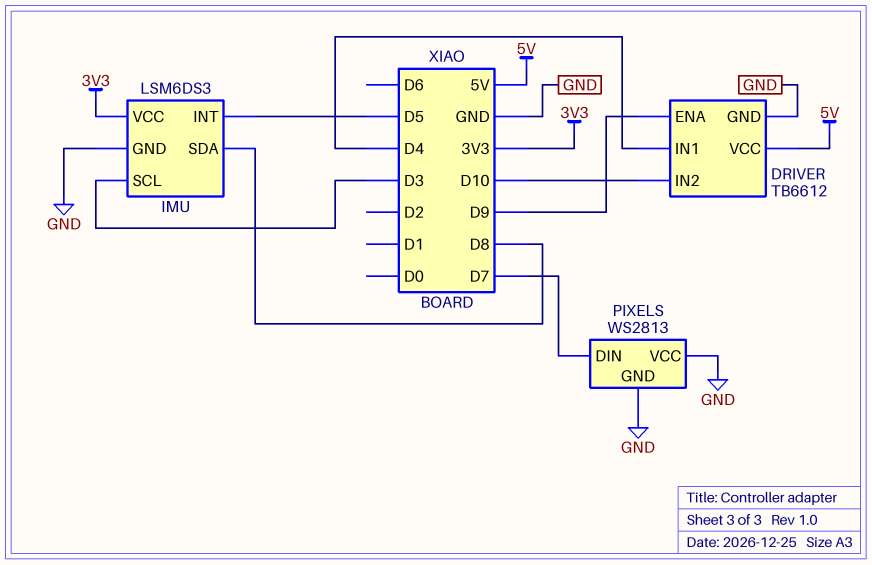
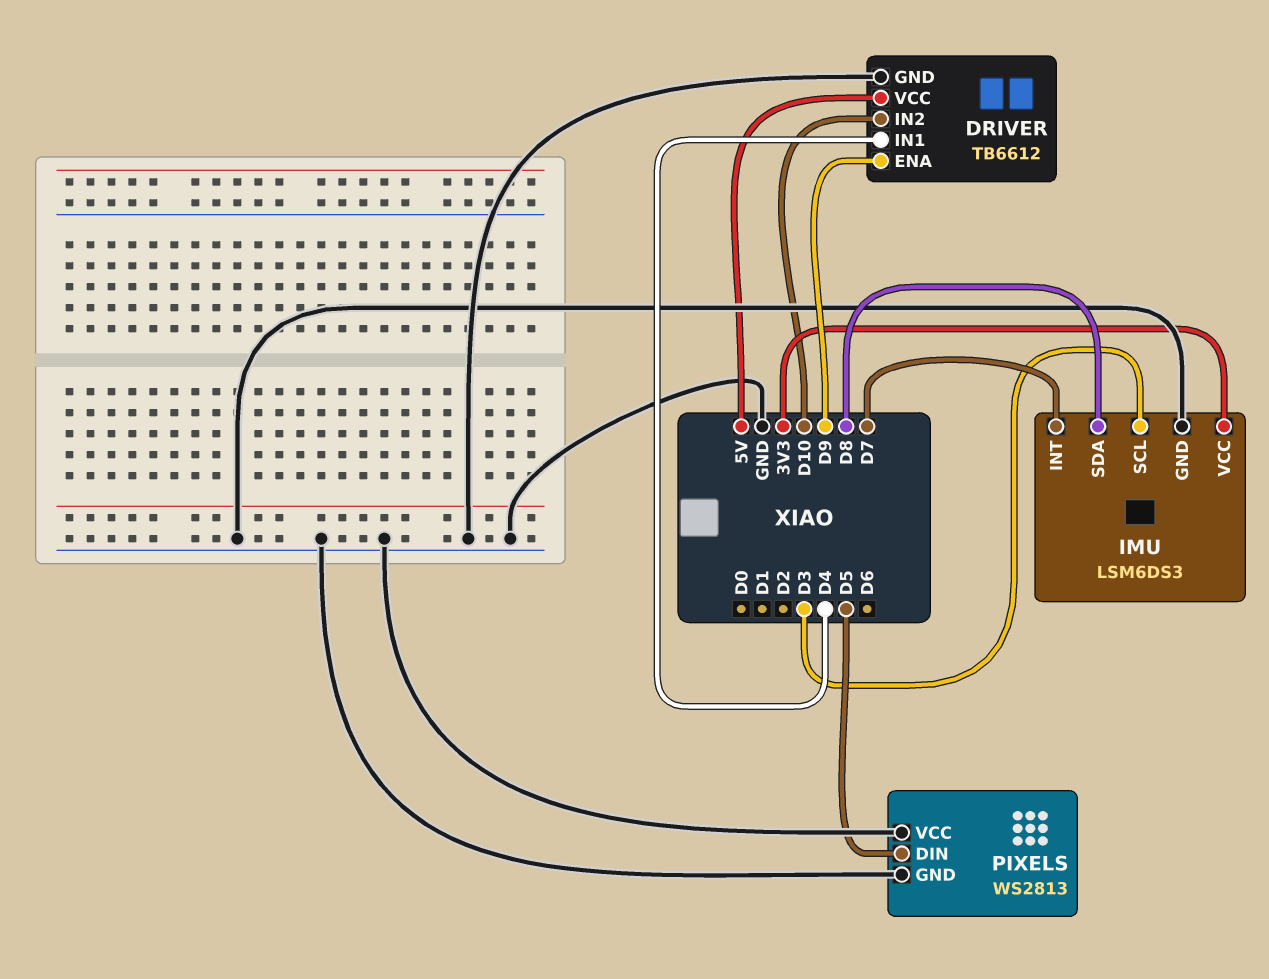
IMU pin INT: D5 -> D7
PIXELS pin DIN: D7 -> D5

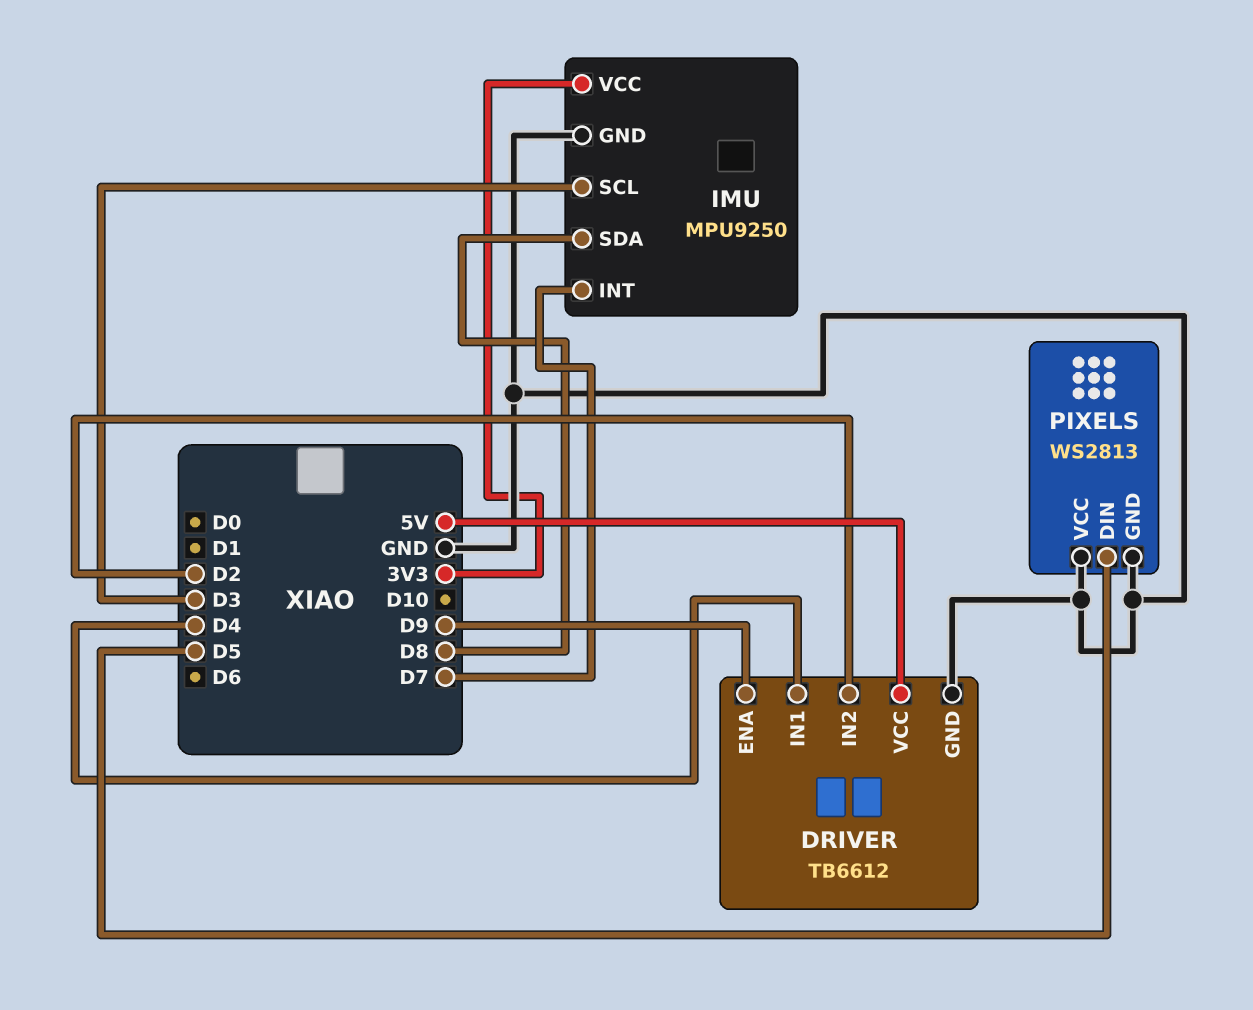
DRIVER pin IN2: D10 -> D2
IMU: LSM6DS3 -> MPU9250

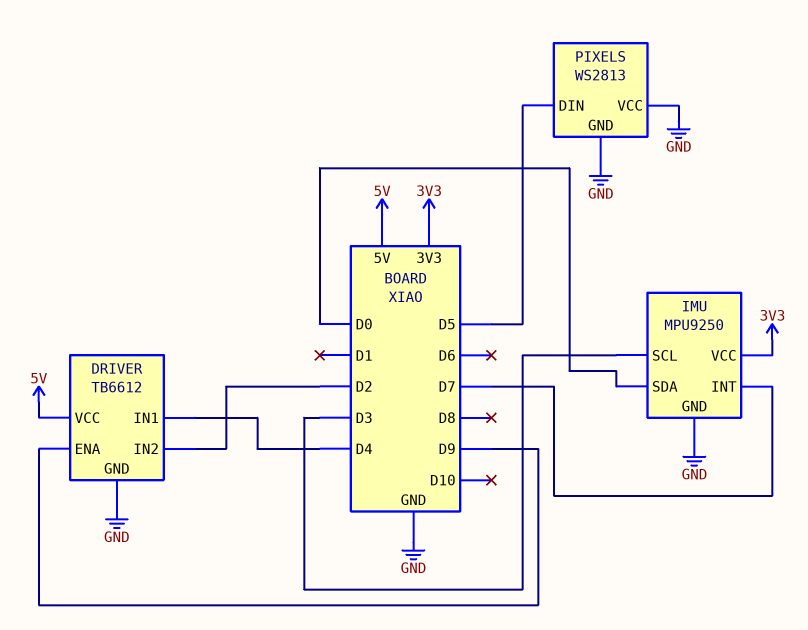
IMU pin SDA: D8 -> D0

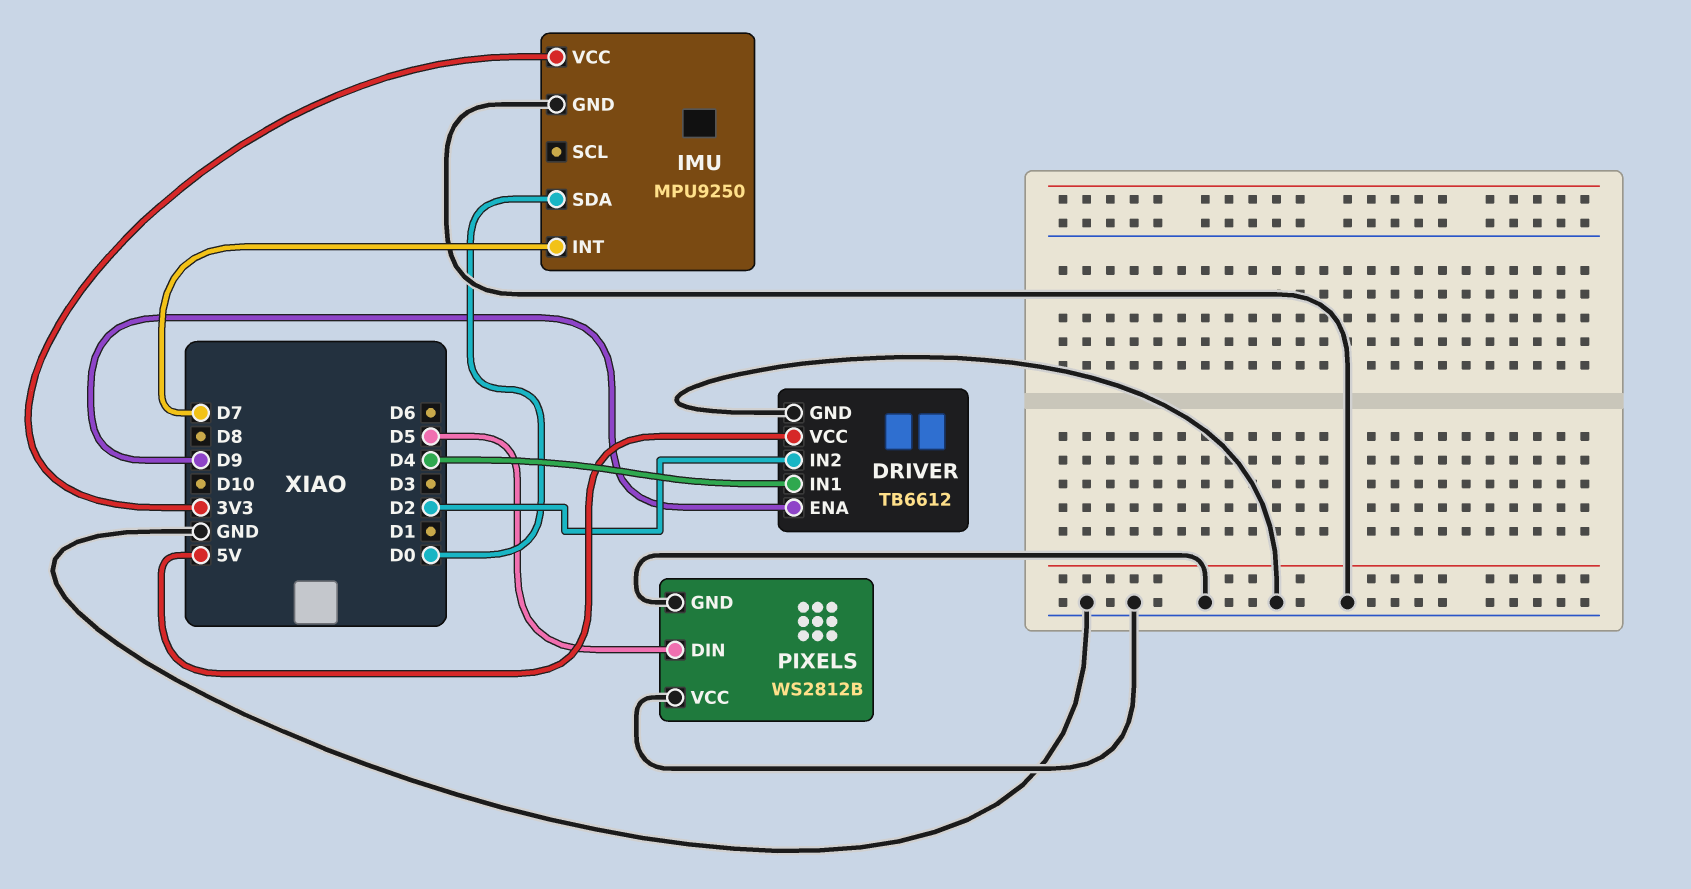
IMU pin SCL: D3 -> none
PIXELS: WS2813 -> WS2812B

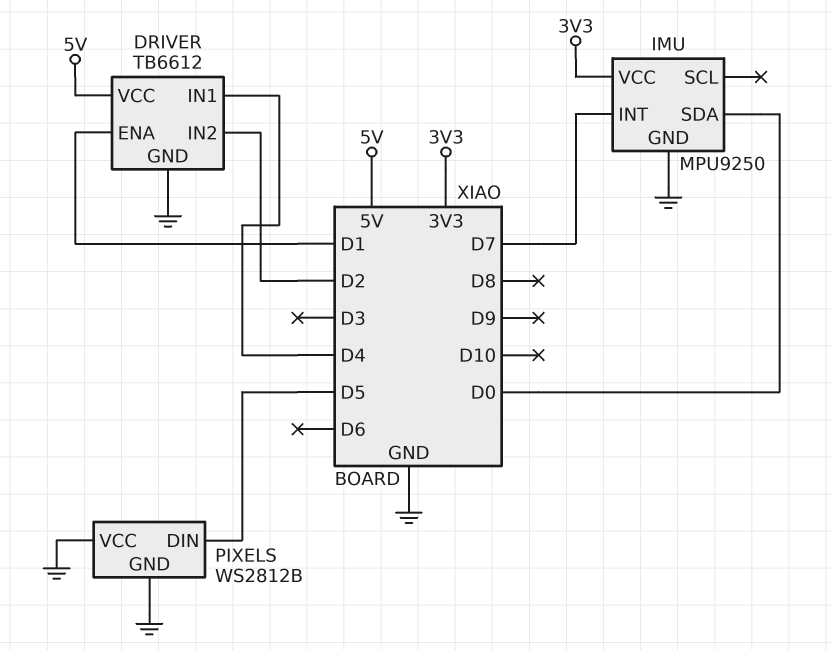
DRIVER pin ENA: D9 -> D1

